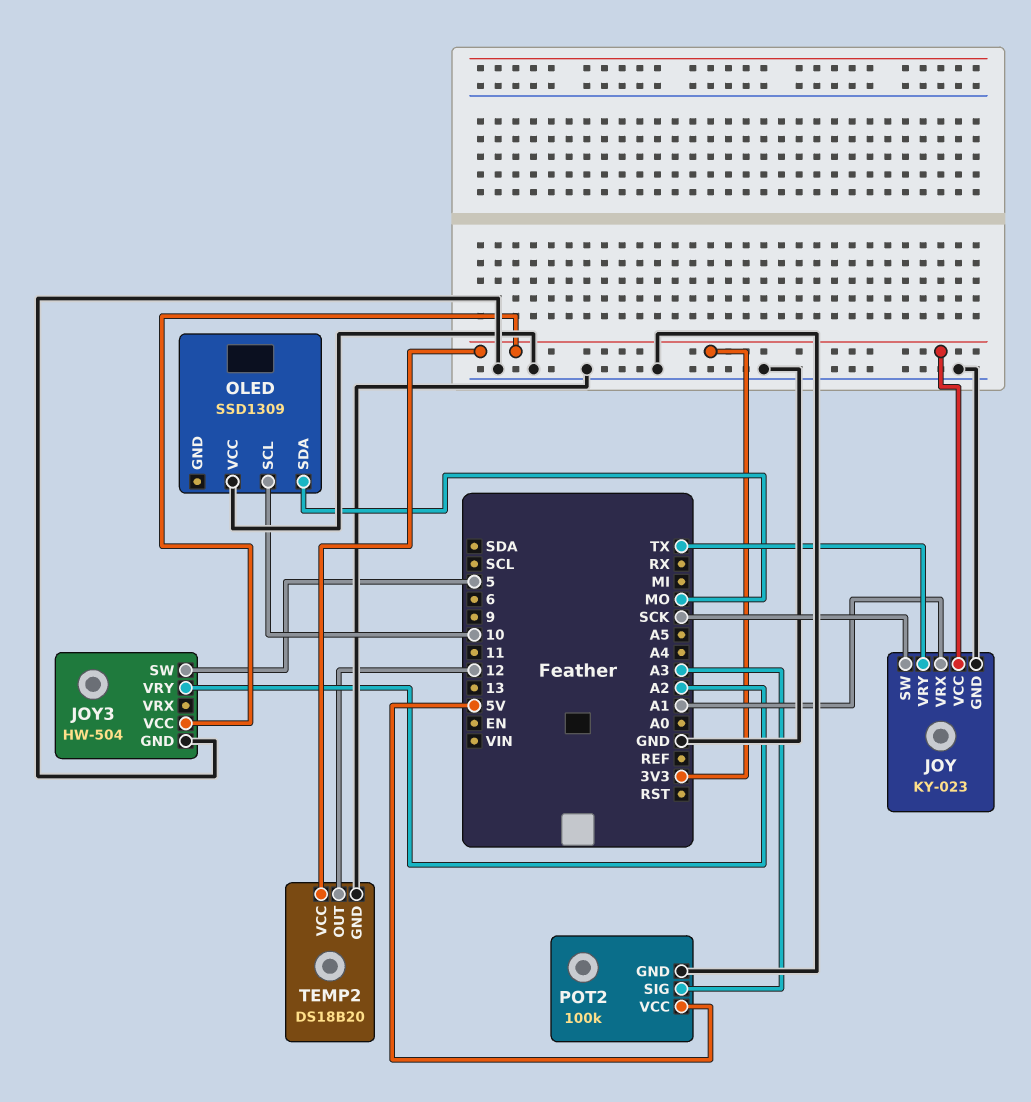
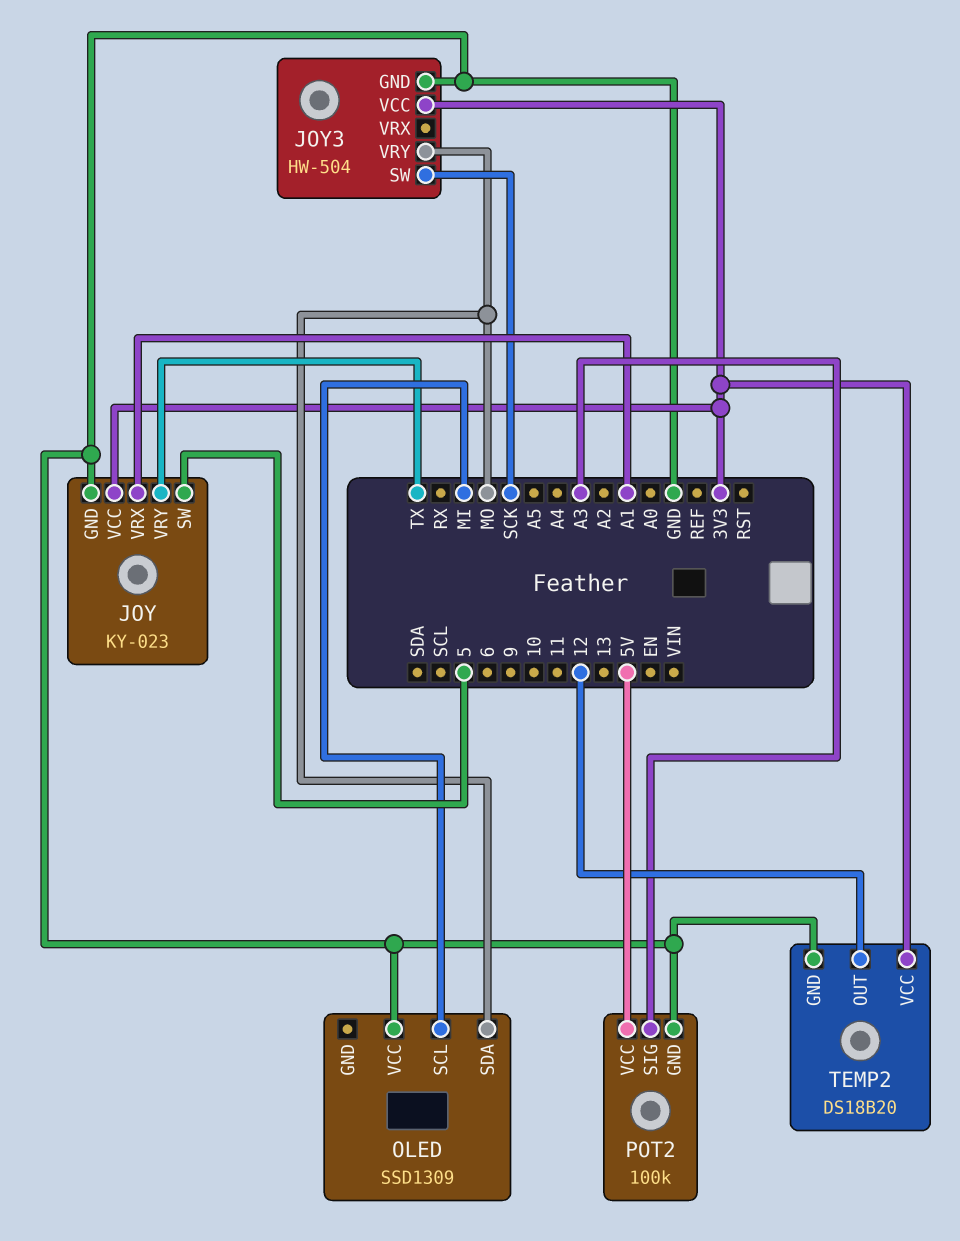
JOY pin SW: SCK -> 5
JOY3 pin SW: 5 -> SCK
JOY3 pin VRY: A2 -> MO
OLED pin SCL: 10 -> MI

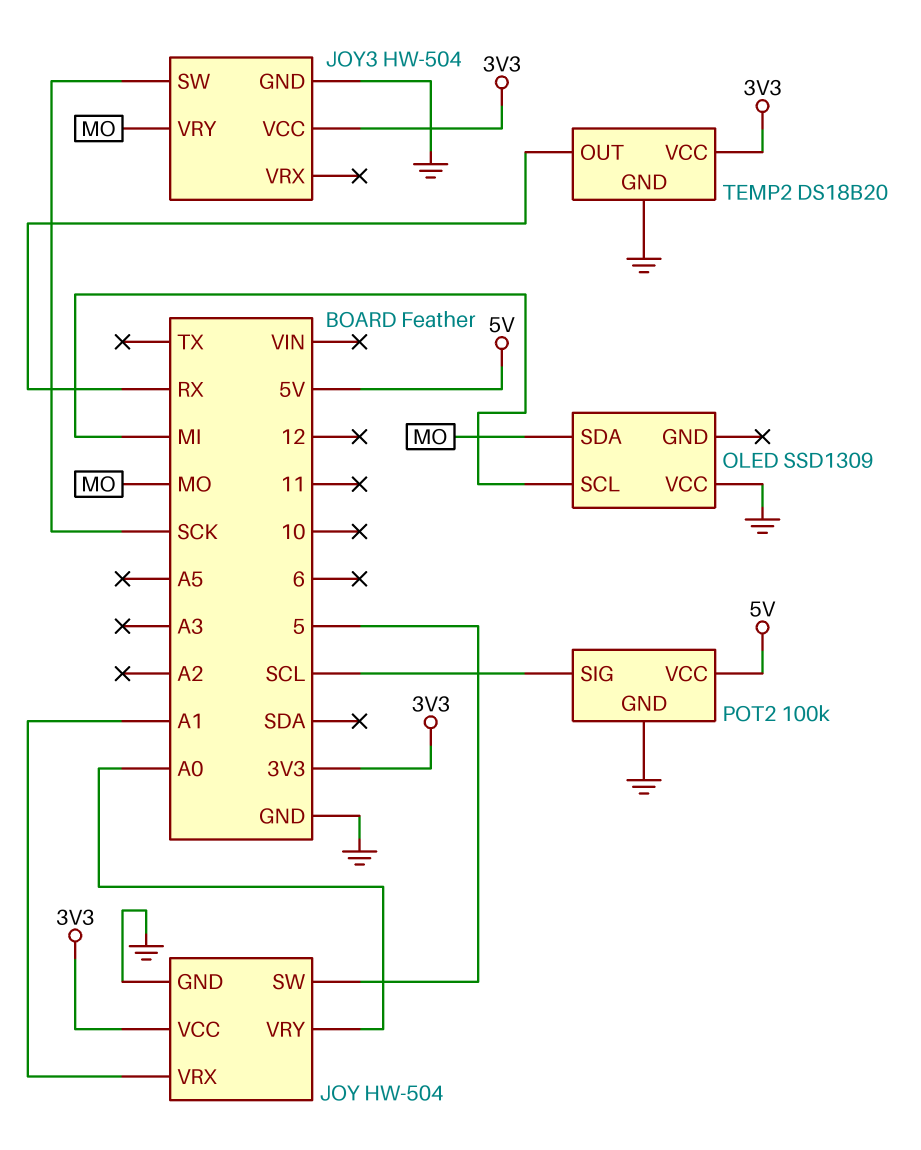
JOY: KY-023 -> HW-504
JOY pin VRY: TX -> A0
POT2 pin SIG: A3 -> SCL
TEMP2 pin OUT: 12 -> RX

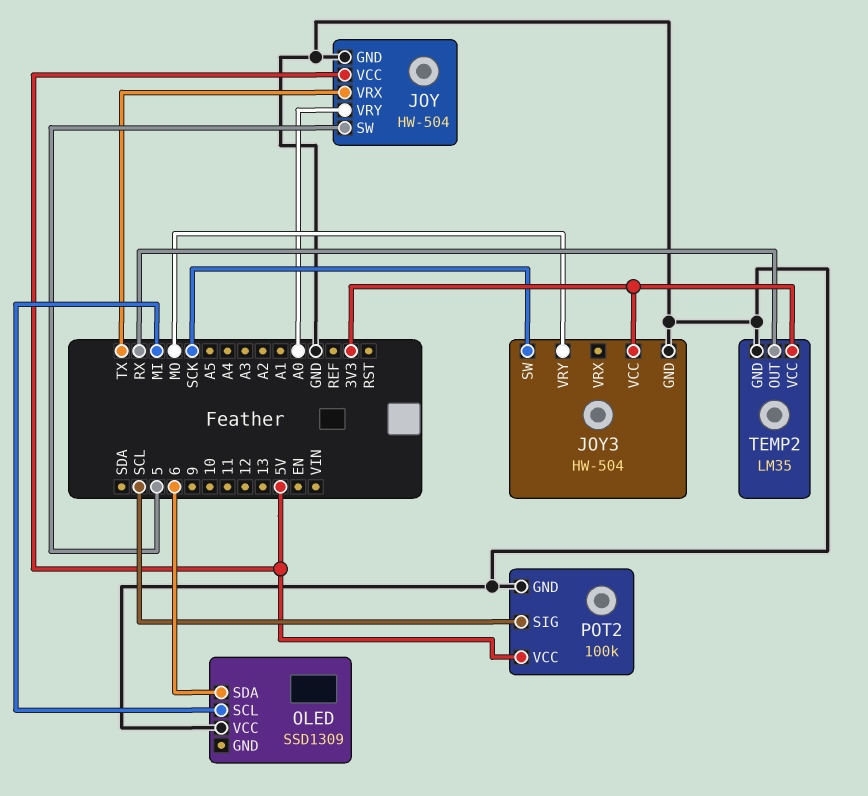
JOY pin VCC: 3V3 -> 5V
JOY pin VRX: A1 -> TX
OLED pin SDA: MO -> 6
TEMP2: DS18B20 -> LM35

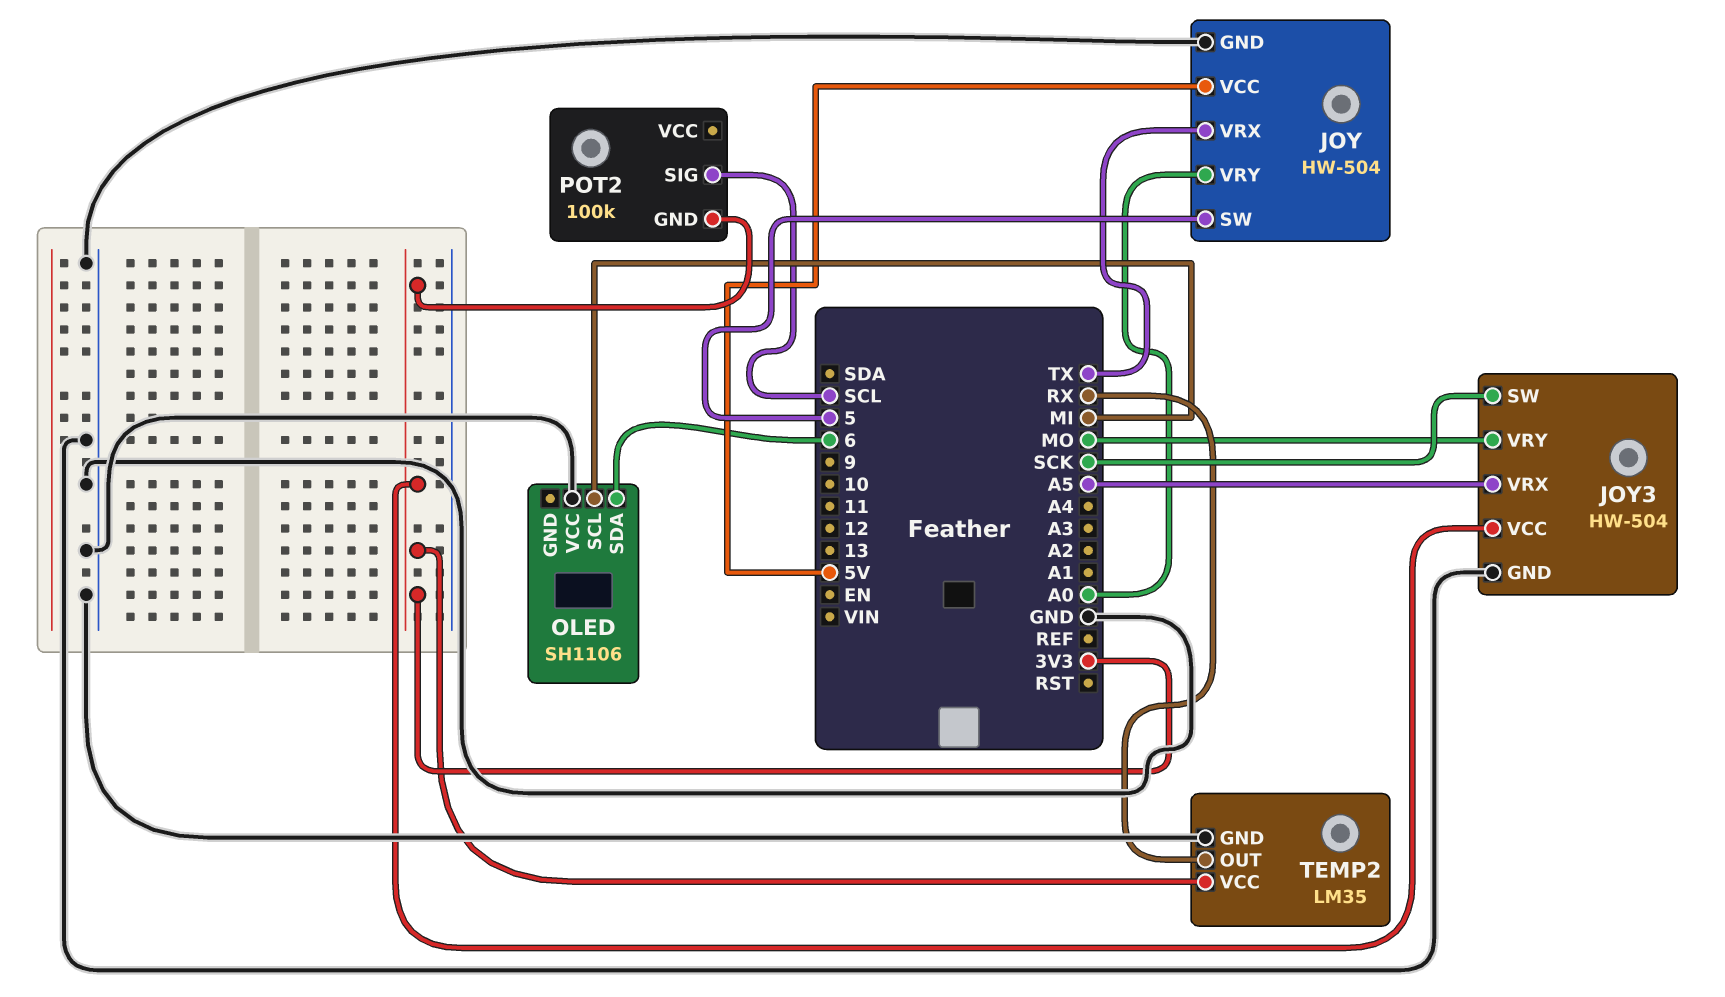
JOY3 pin VRX: none -> A5
OLED: SSD1309 -> SH1106
POT2 pin GND: GND -> 3V3
POT2 pin VCC: 5V -> none

